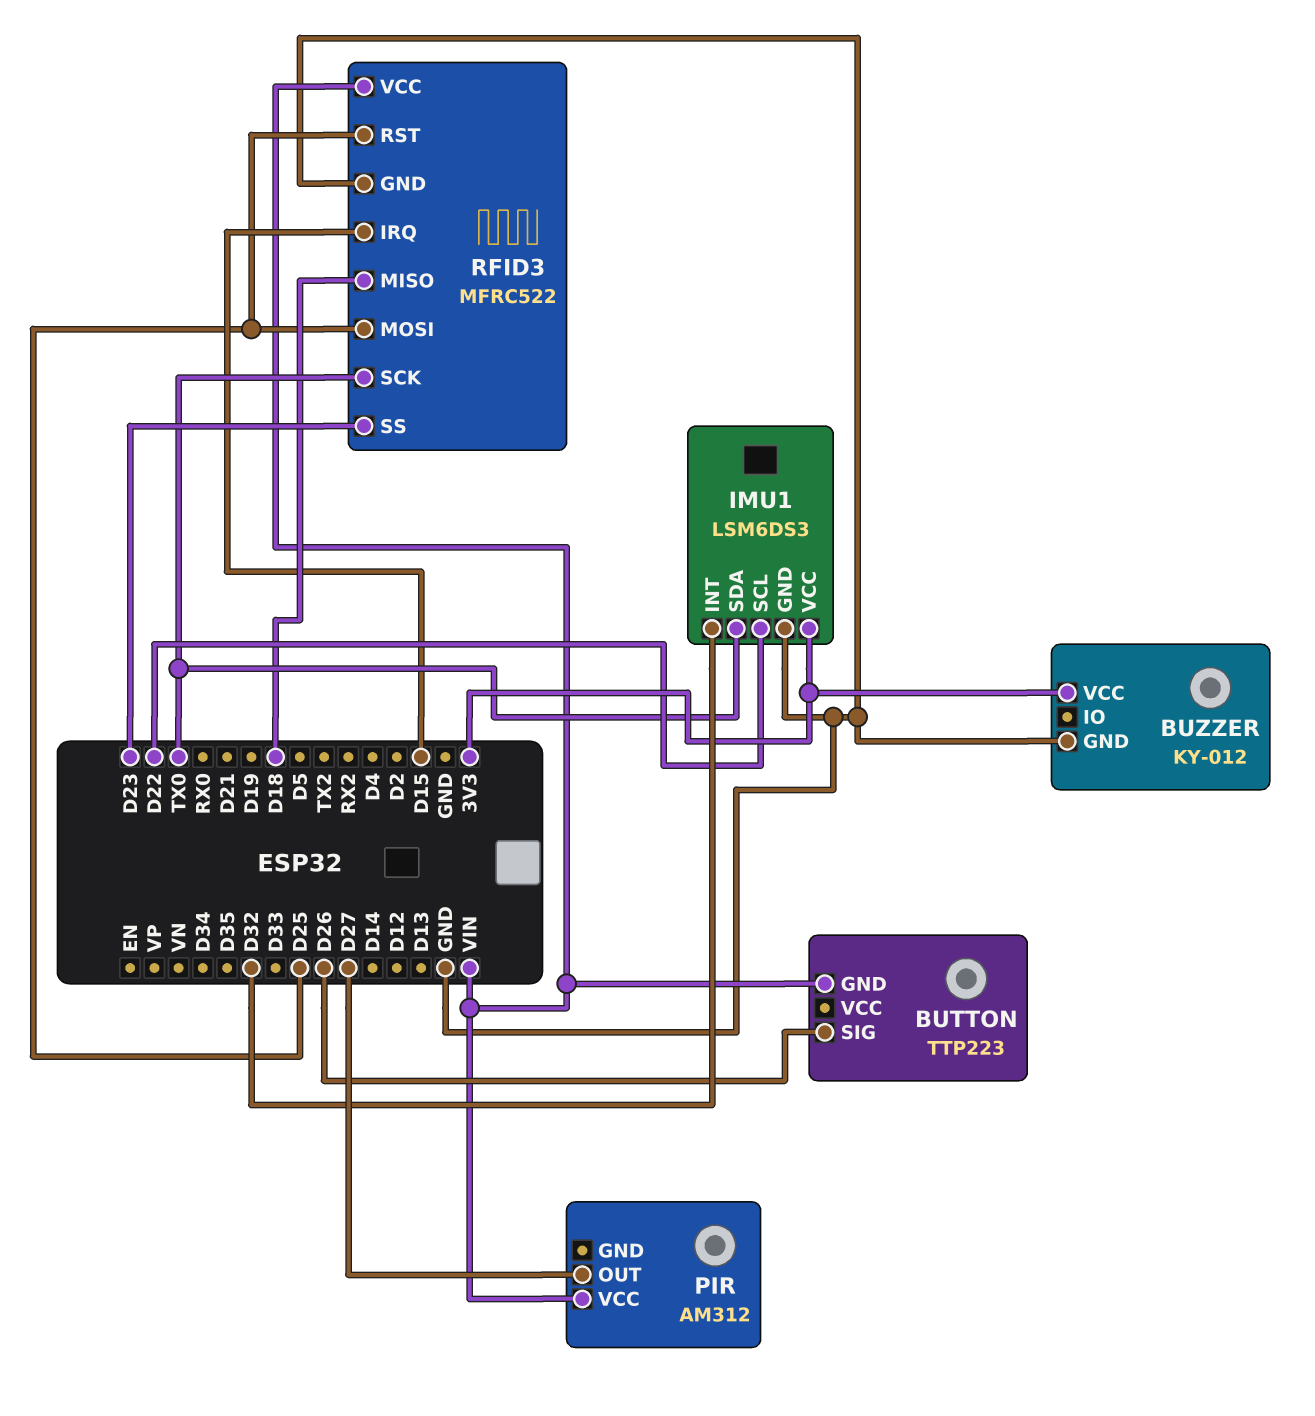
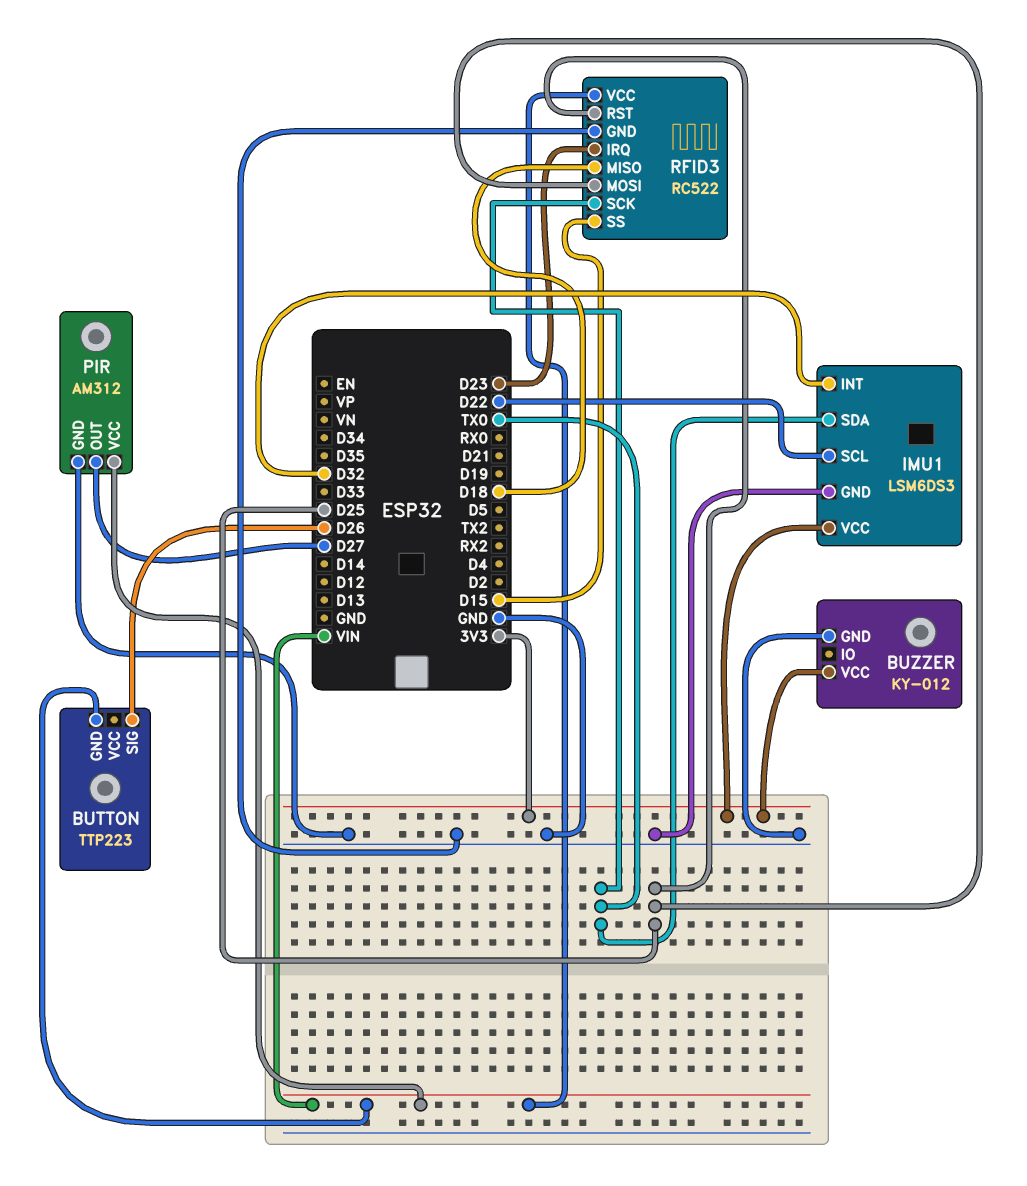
PIR pin GND: none -> GND
RFID3: MFRC522 -> RC522
RFID3 pin IRQ: D15 -> D23
RFID3 pin SS: D23 -> D15

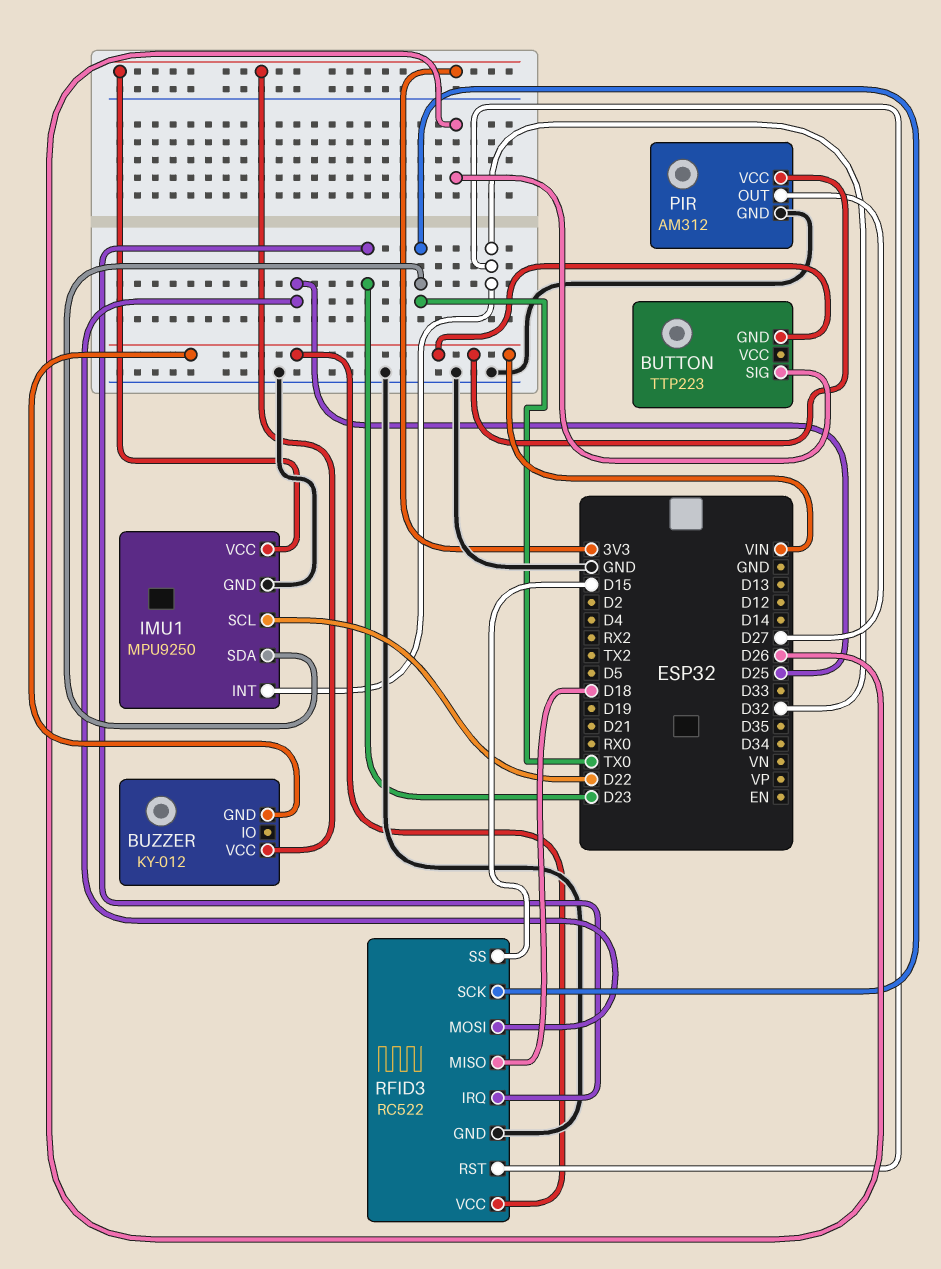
BUZZER pin GND: GND -> VIN
IMU1: LSM6DS3 -> MPU9250
RFID3 pin RST: D25 -> D32

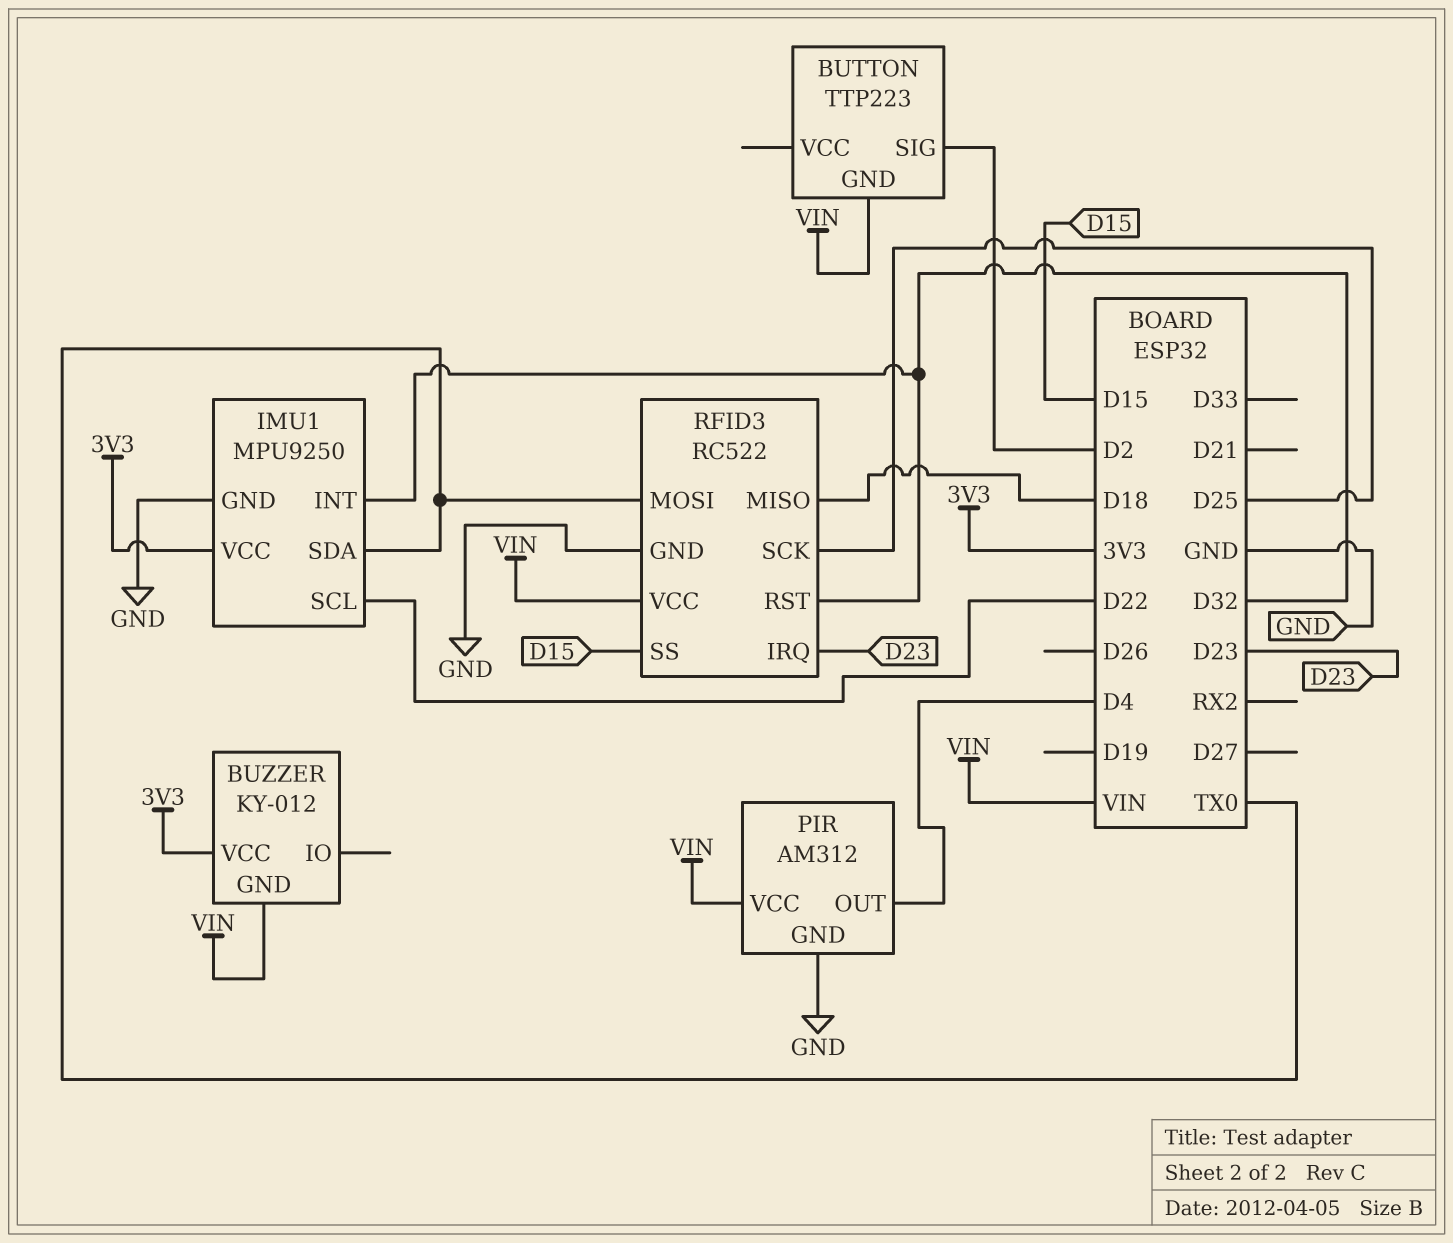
BUTTON pin SIG: D26 -> D2
PIR pin OUT: D27 -> D4
RFID3 pin MOSI: D25 -> TX0
RFID3 pin SCK: TX0 -> D25

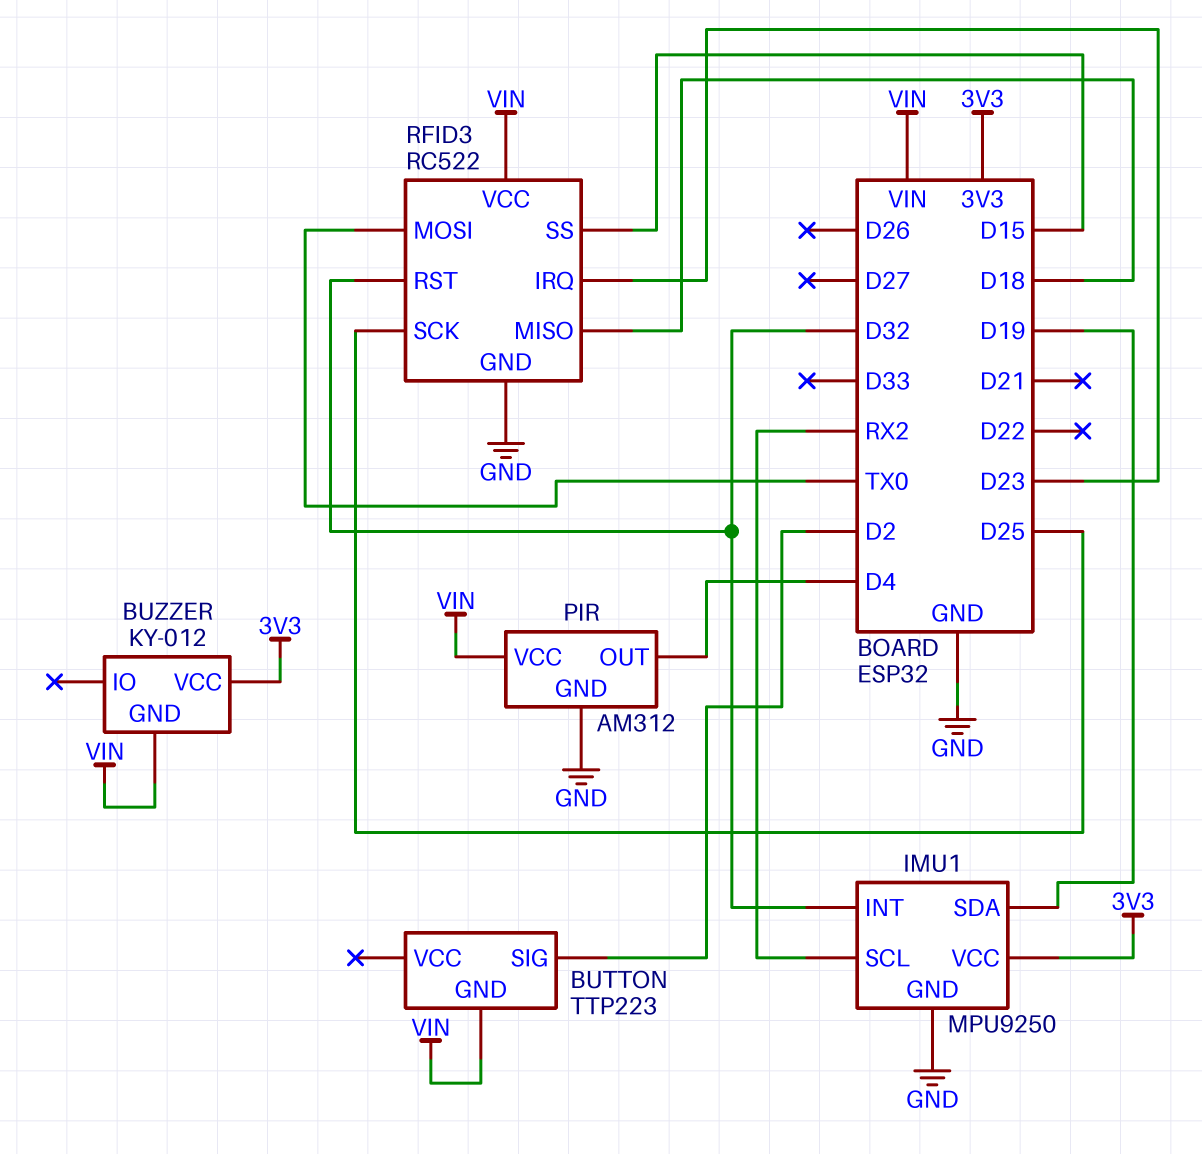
IMU1 pin SCL: D22 -> RX2
IMU1 pin SDA: TX0 -> D19

